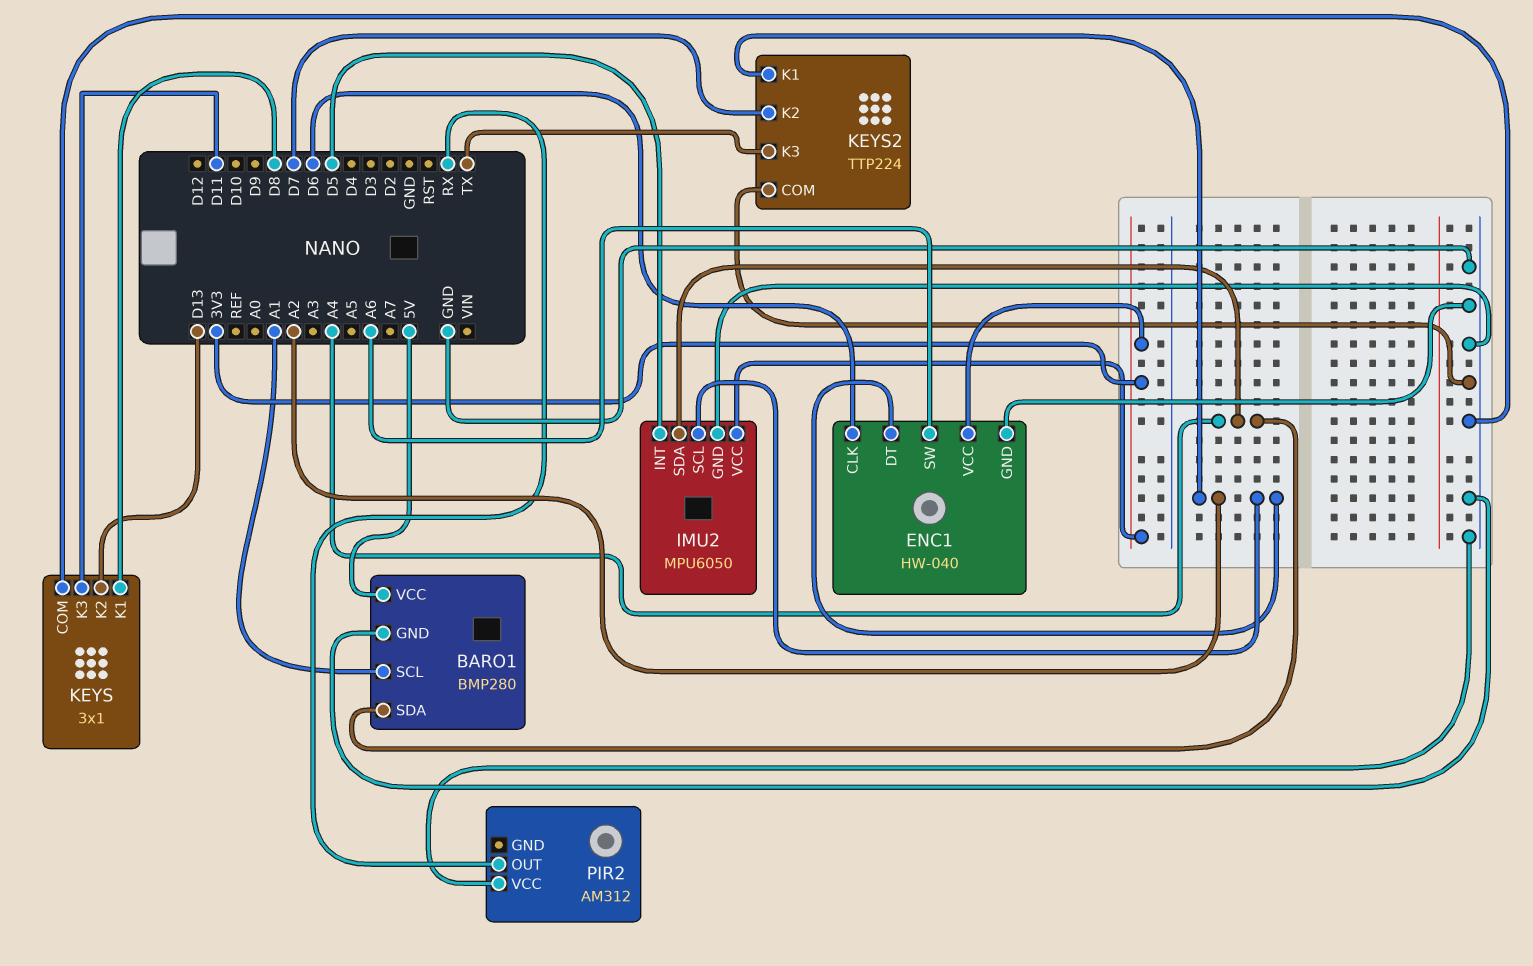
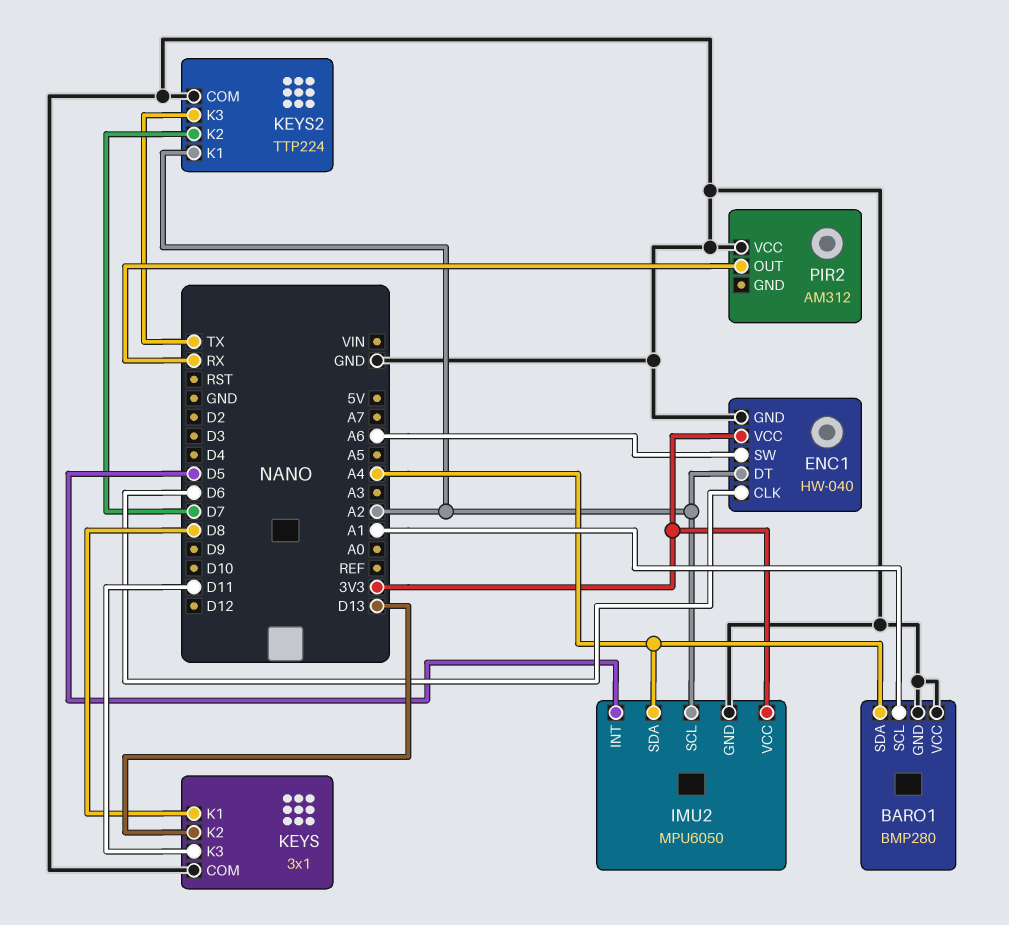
BARO1 pin VCC: 5V -> GND

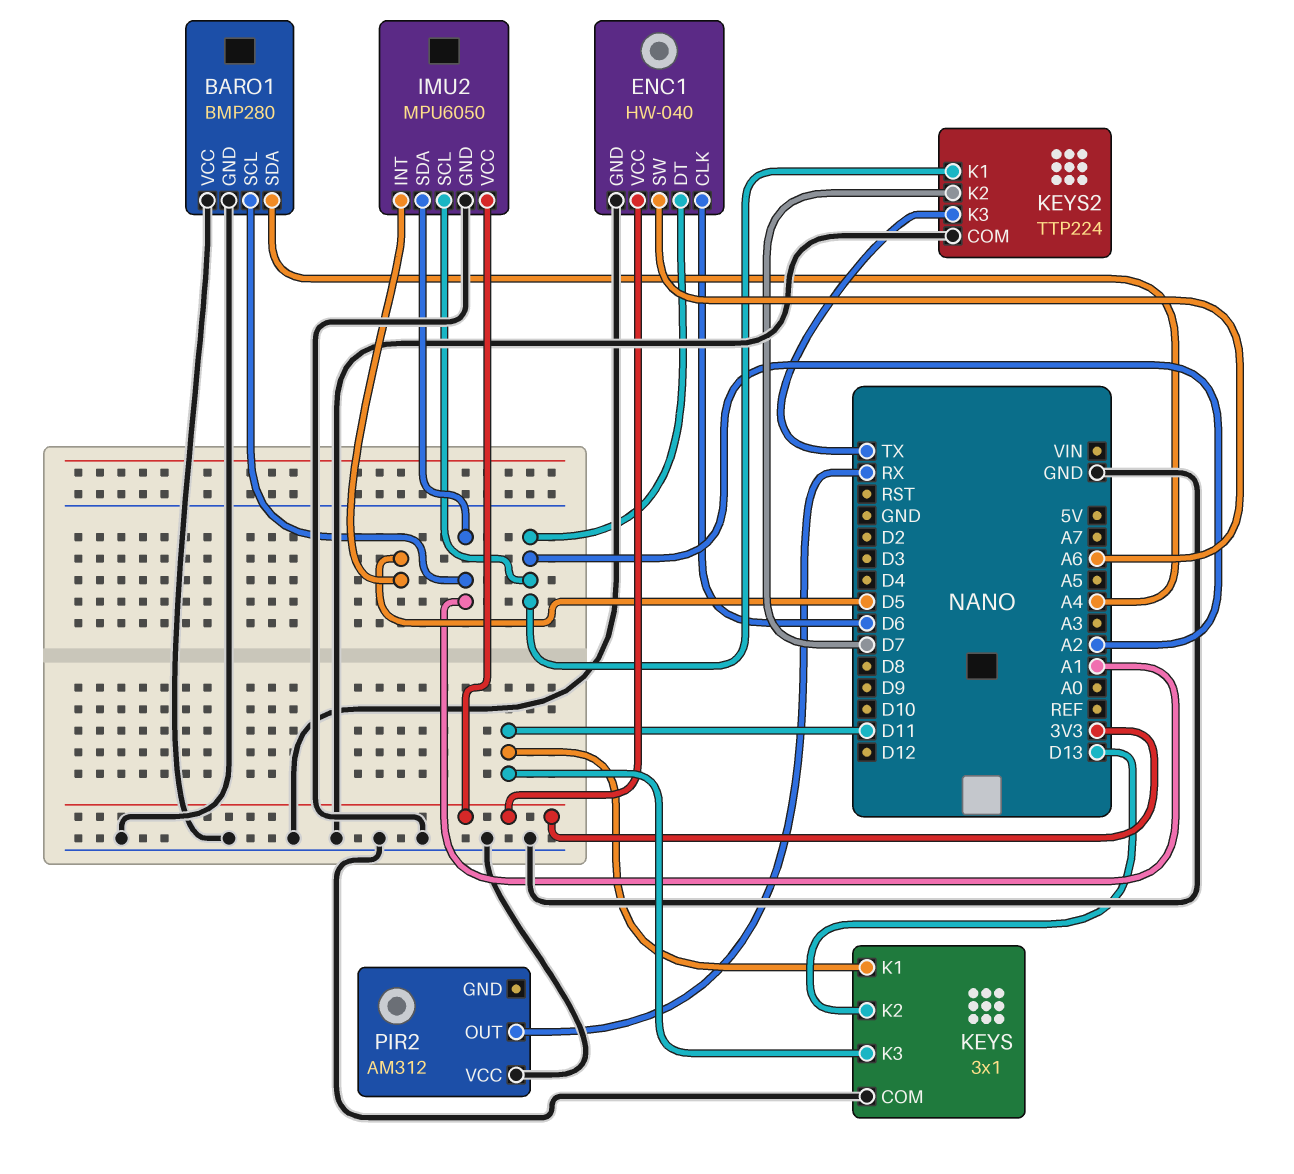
IMU2 pin SDA: A4 -> A1
KEYS pin K1: D8 -> D11

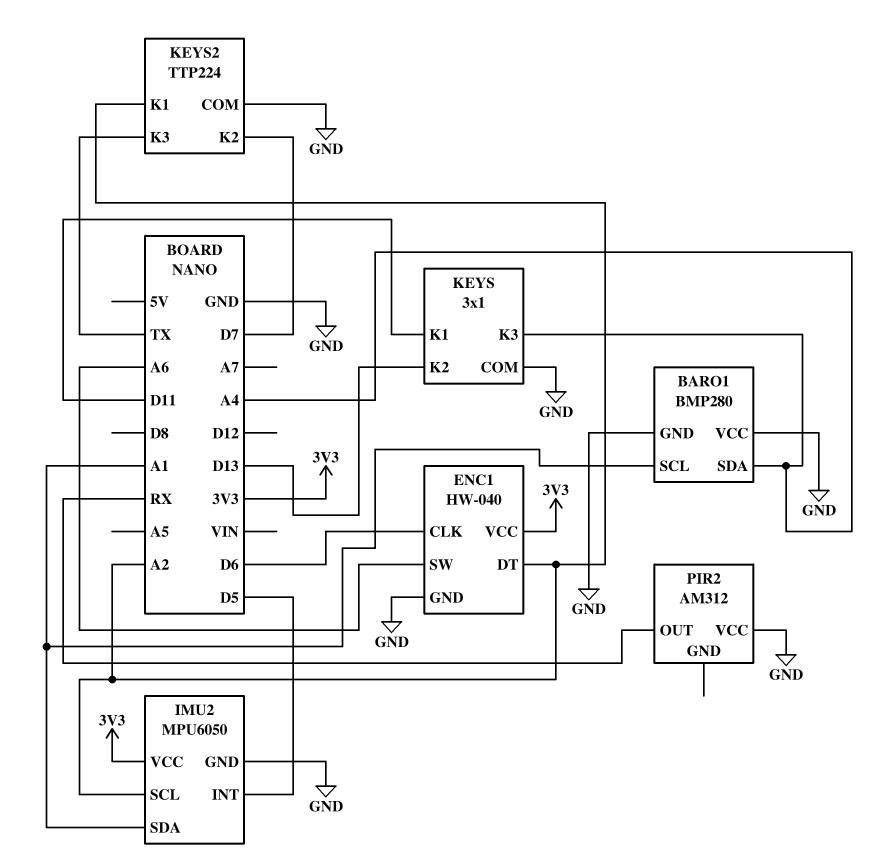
KEYS pin K3: D11 -> A4

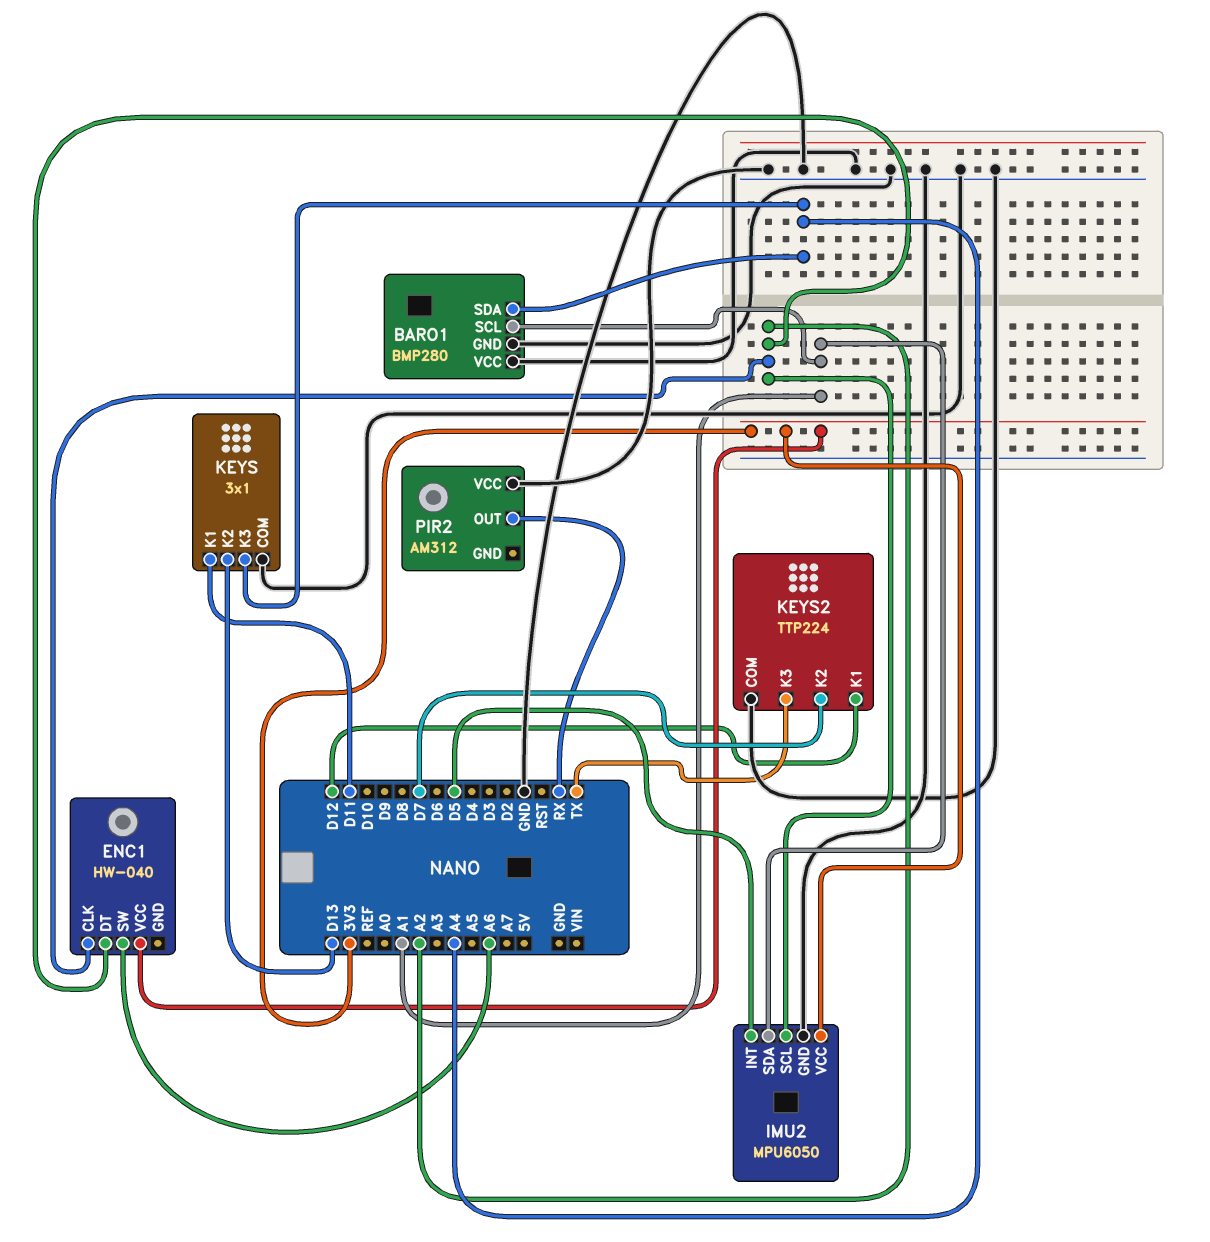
ENC1 pin CLK: D6 -> A2
ENC1 pin GND: GND -> none
KEYS2 pin K1: A2 -> D12

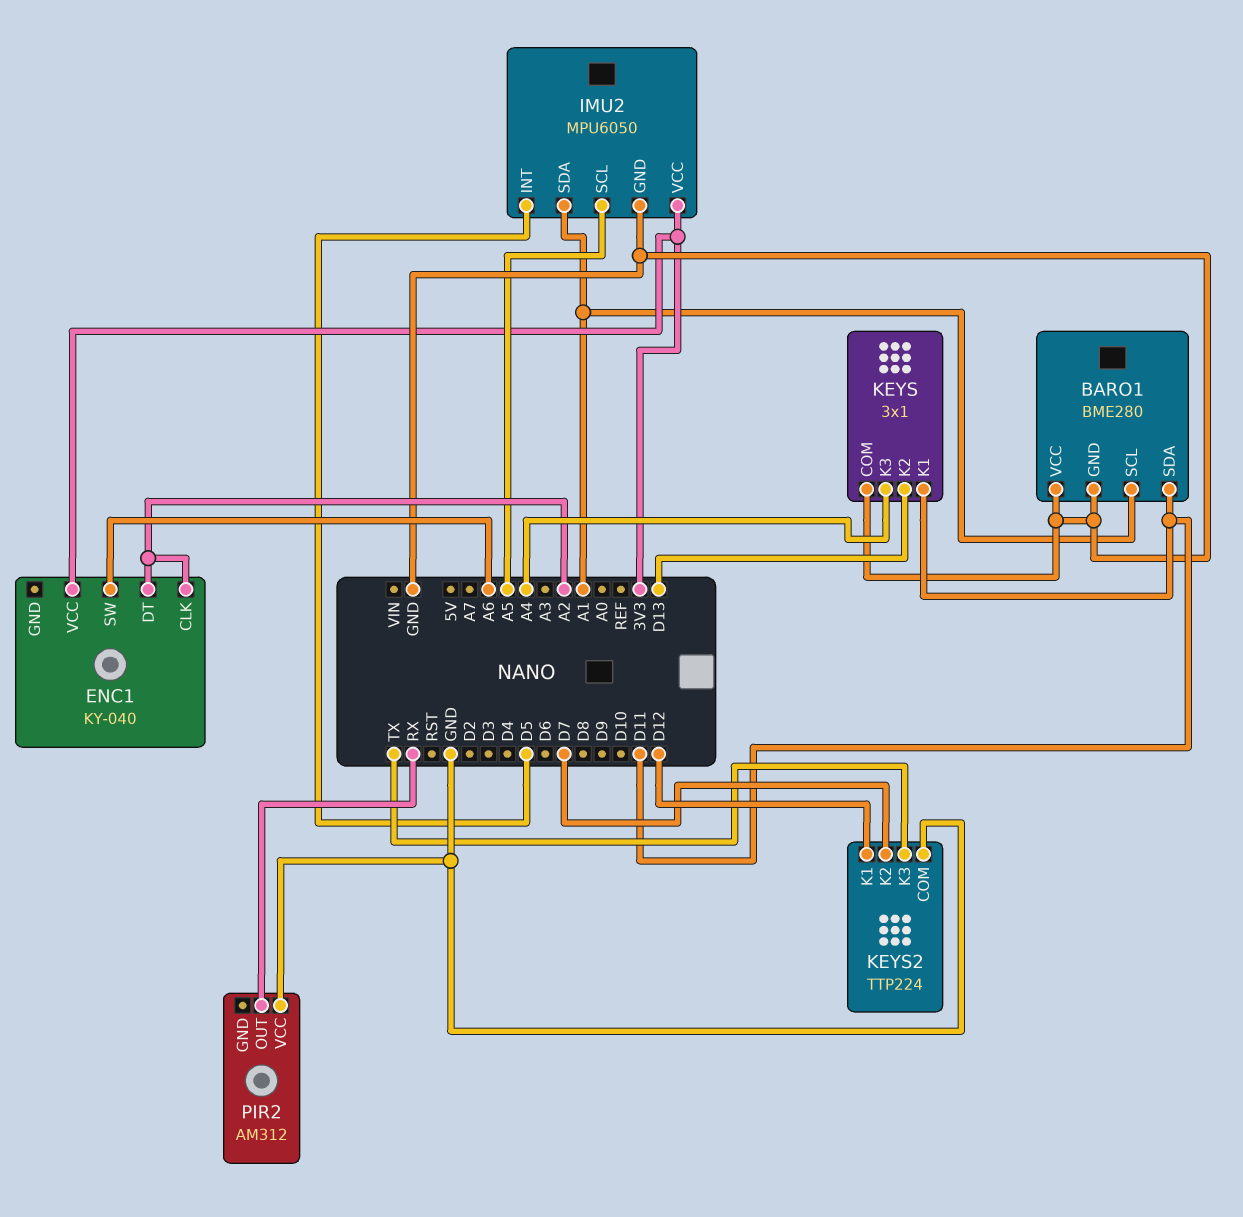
BARO1: BMP280 -> BME280
BARO1 pin SDA: A4 -> D11
ENC1: HW-040 -> KY-040
IMU2 pin SCL: A2 -> A5

